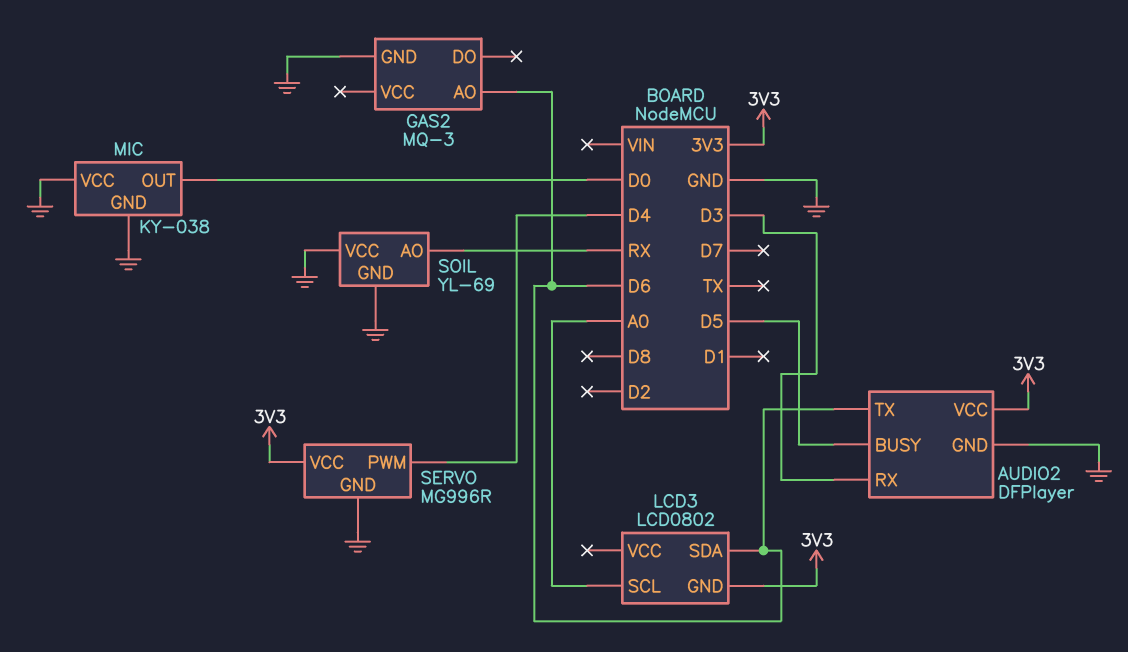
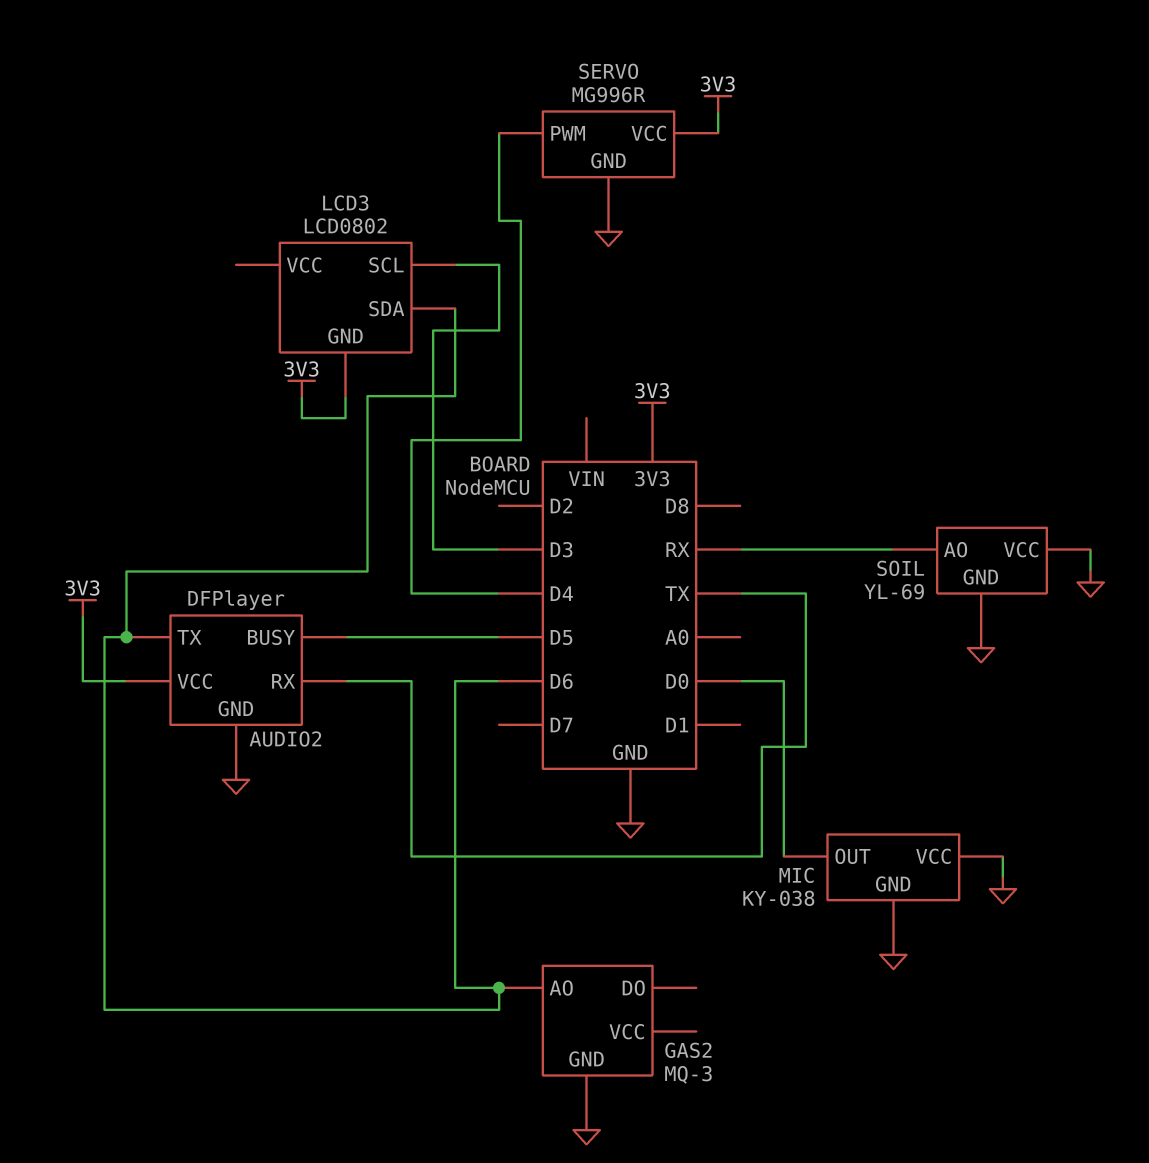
AUDIO2 pin RX: D3 -> TX
LCD3 pin SCL: A0 -> D3

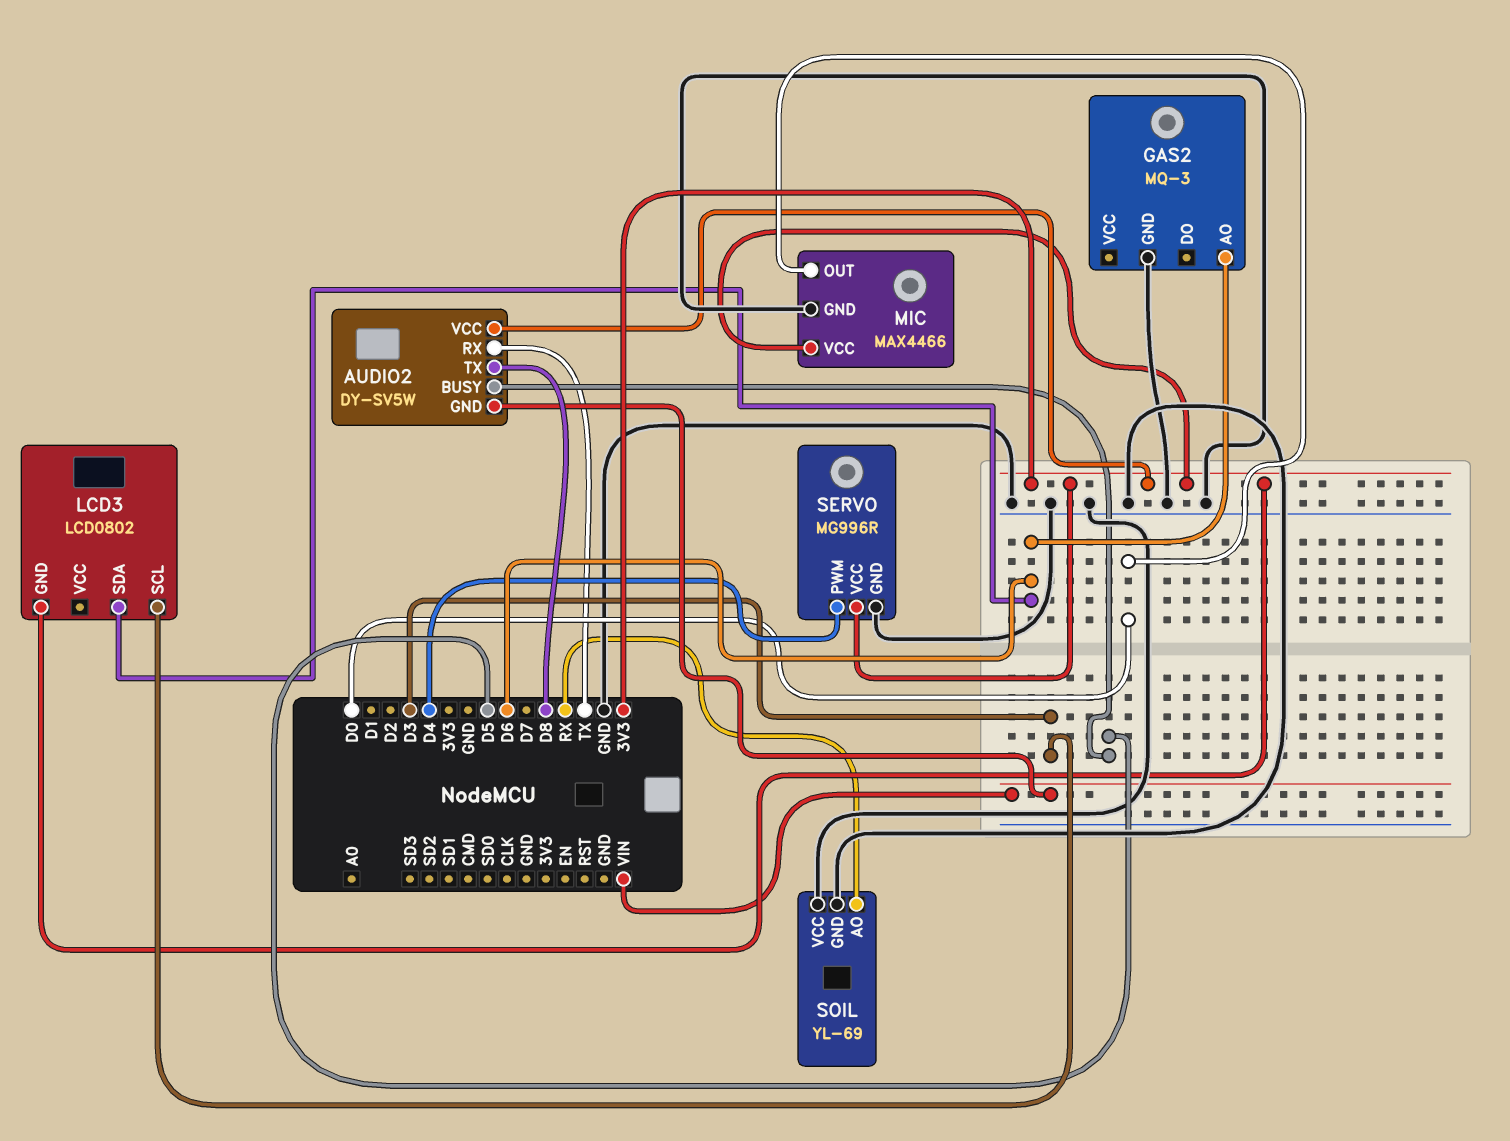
AUDIO2: DFPlayer -> DY-SV5W
AUDIO2 pin GND: GND -> VIN
AUDIO2 pin TX: D6 -> D8
MIC: KY-038 -> MAX4466
MIC pin VCC: GND -> 3V3

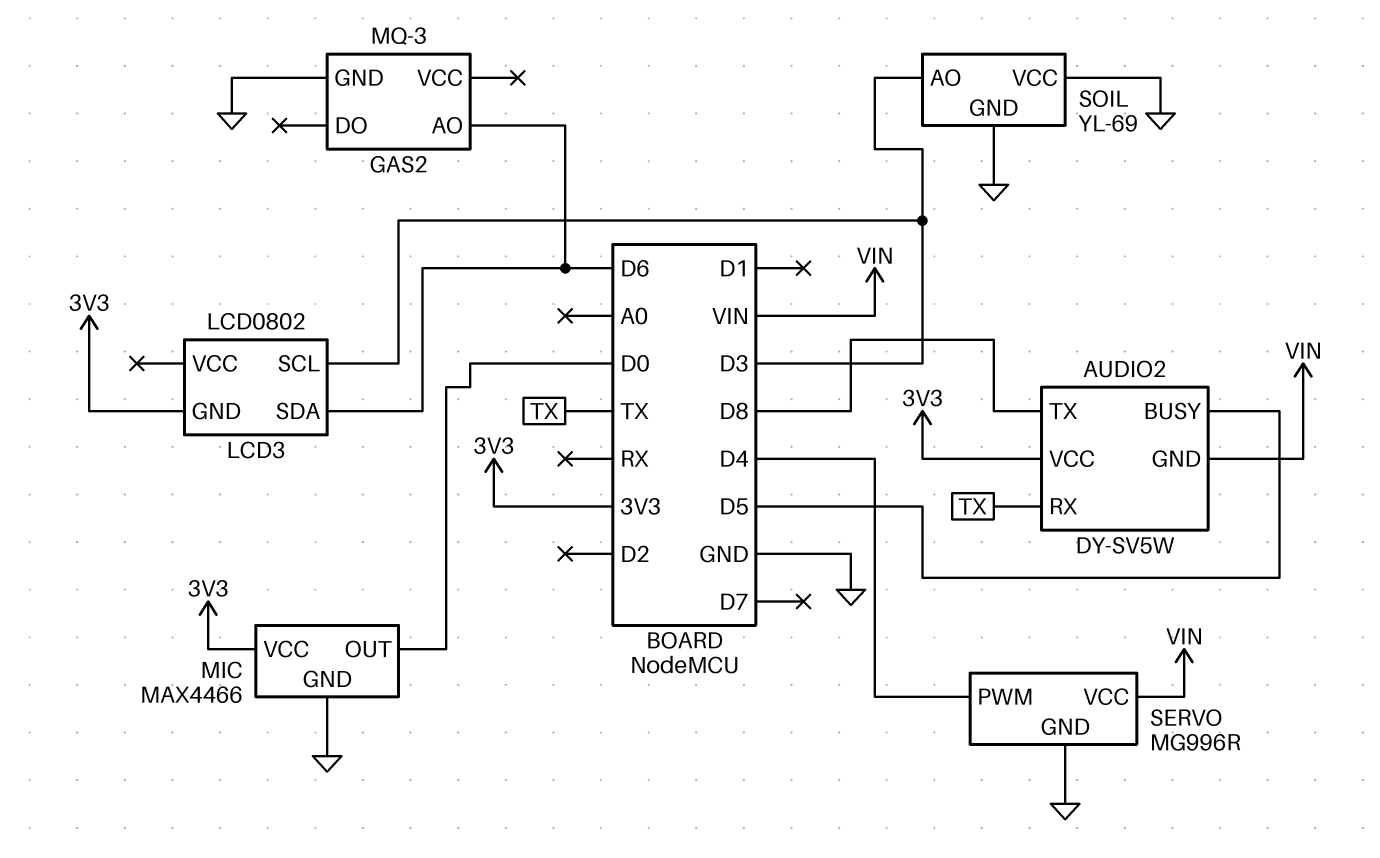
SERVO pin VCC: 3V3 -> VIN
SOIL pin AO: RX -> D3

